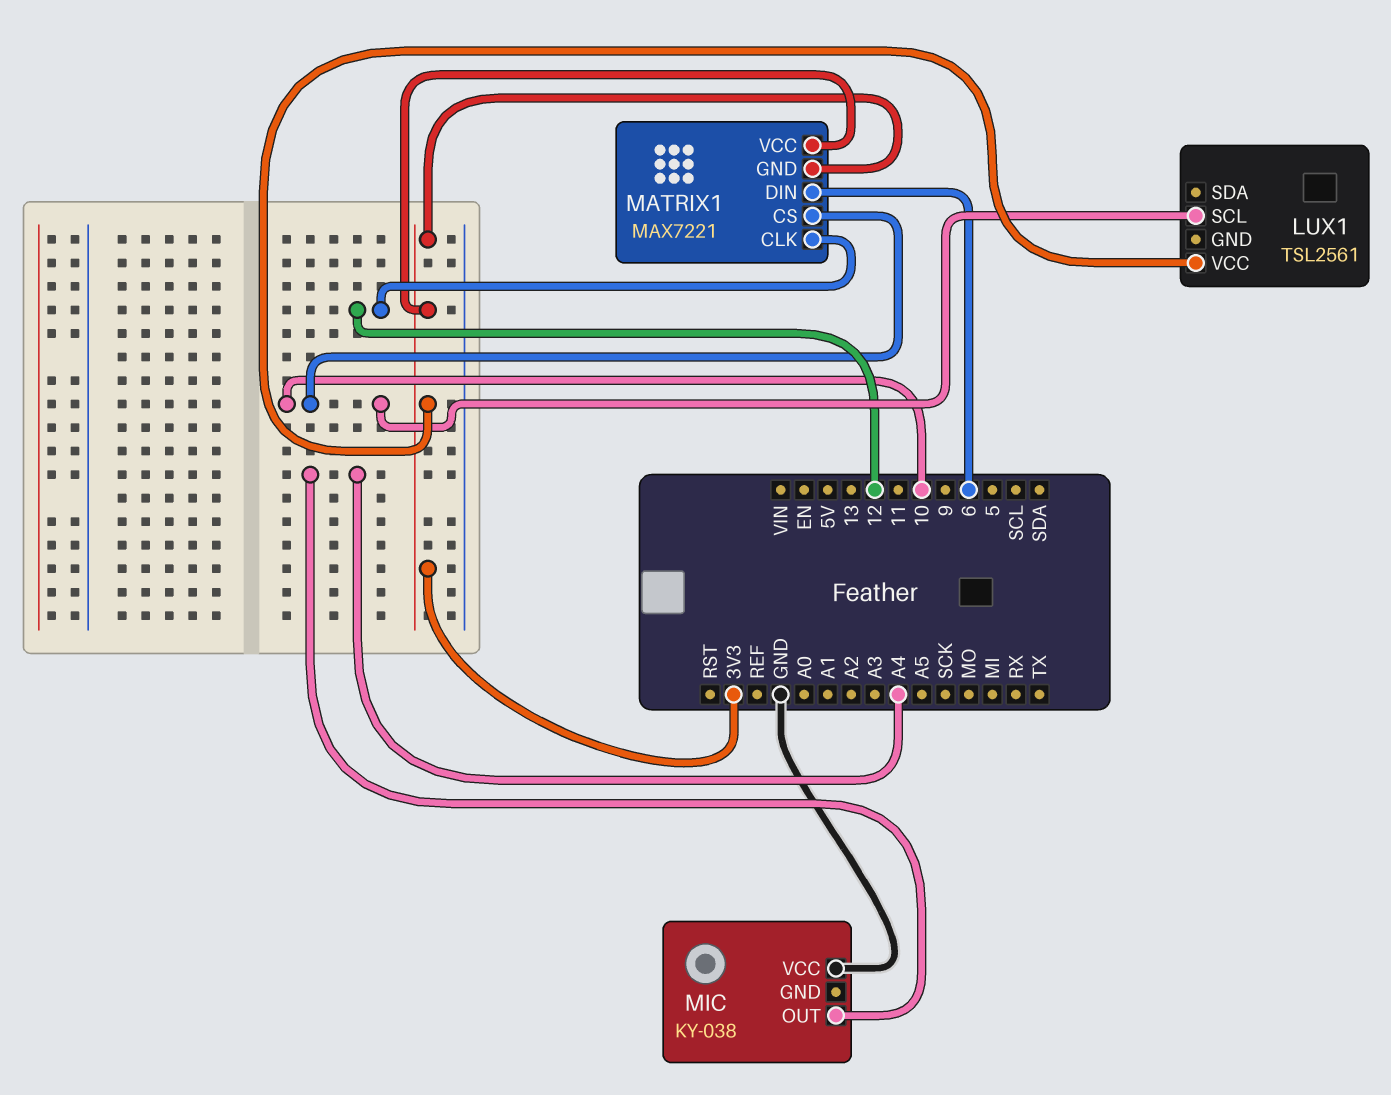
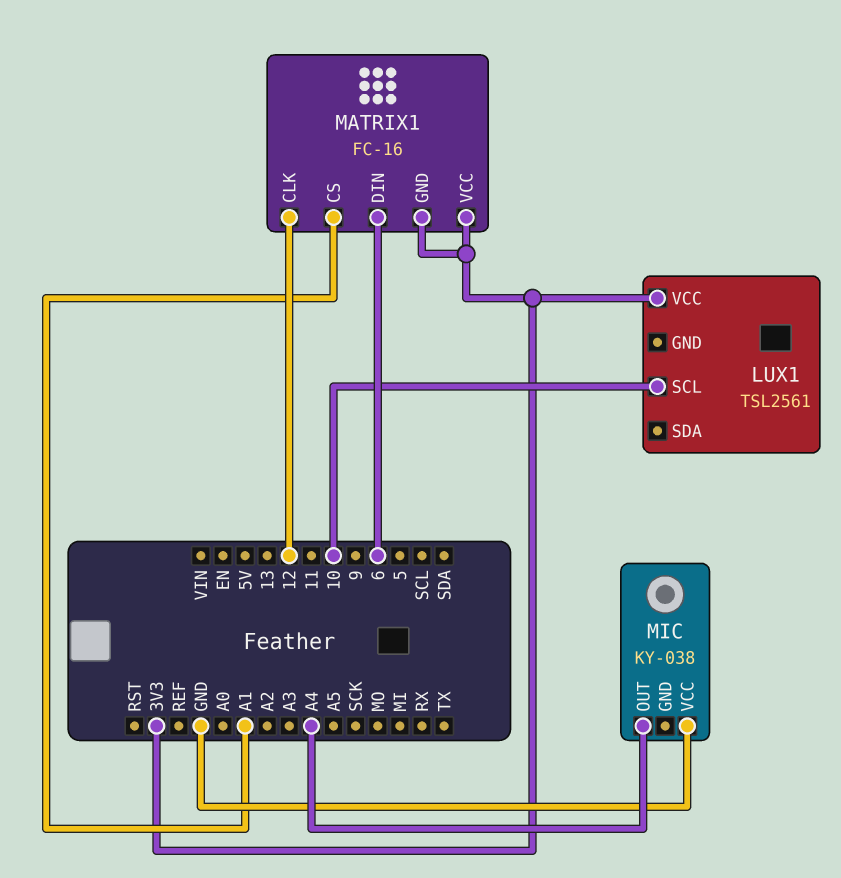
MATRIX1: MAX7221 -> FC-16
MATRIX1 pin CS: 10 -> A1

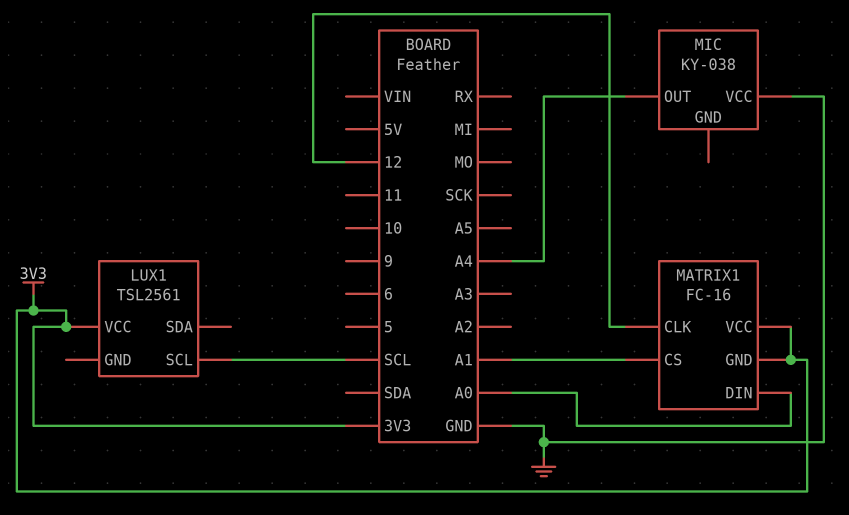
LUX1 pin SCL: 10 -> SCL
MATRIX1 pin DIN: 6 -> A0

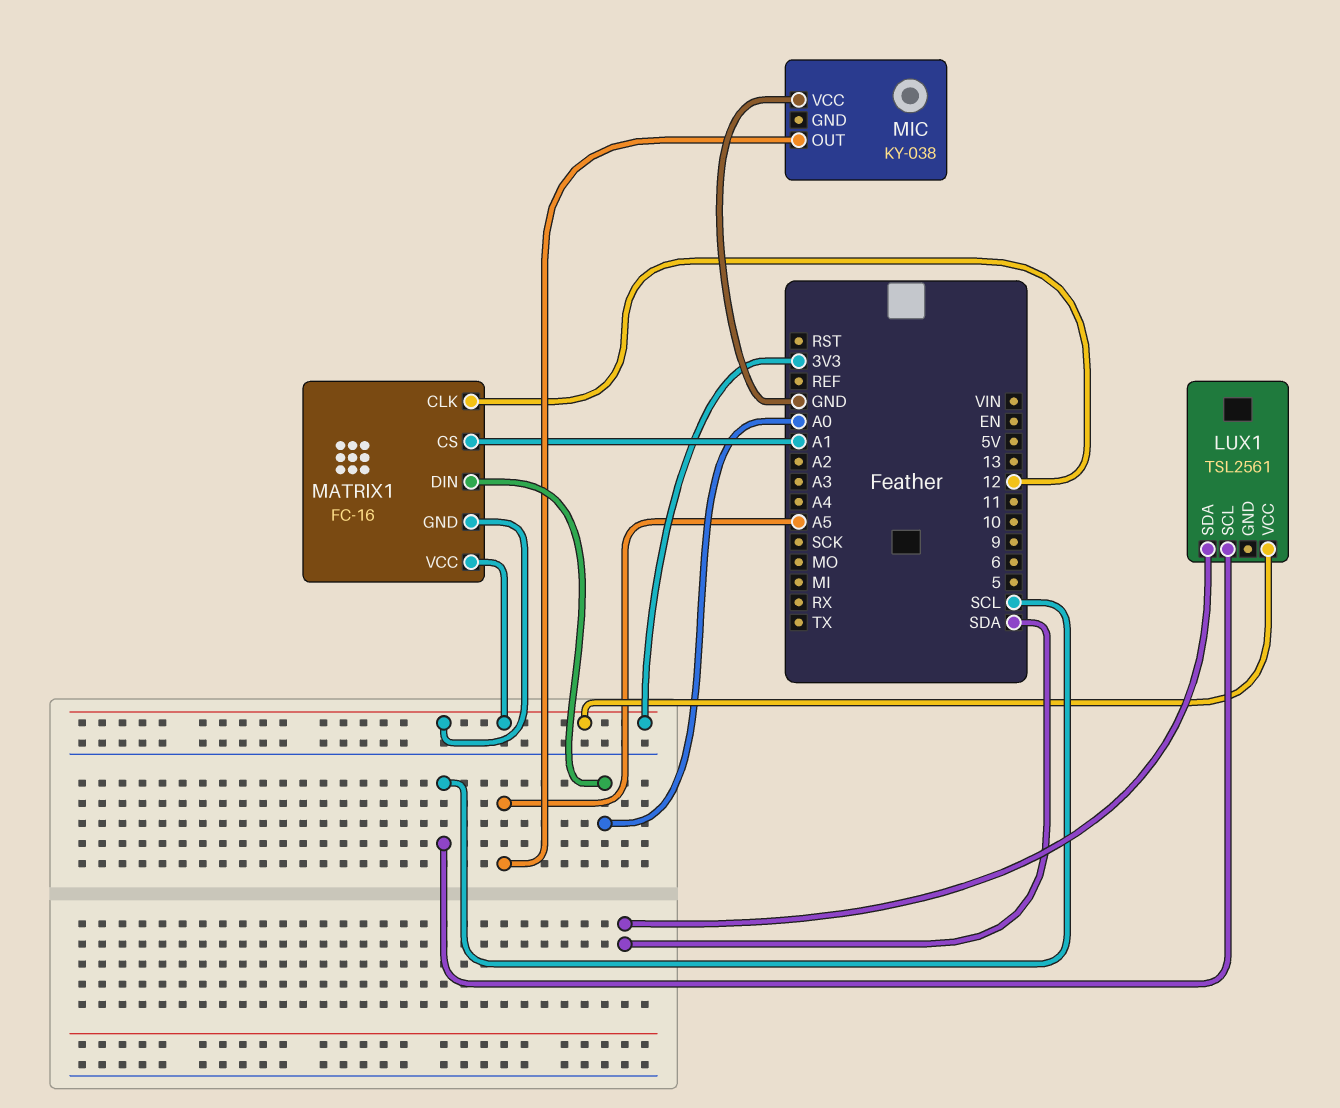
LUX1 pin SDA: none -> SDA
MIC pin OUT: A4 -> A5

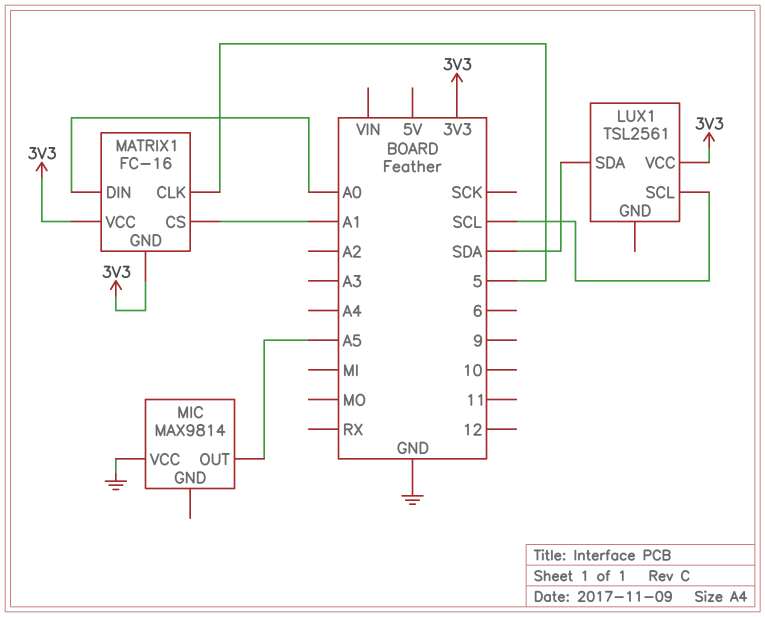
MATRIX1 pin CLK: 12 -> 5
MIC: KY-038 -> MAX9814

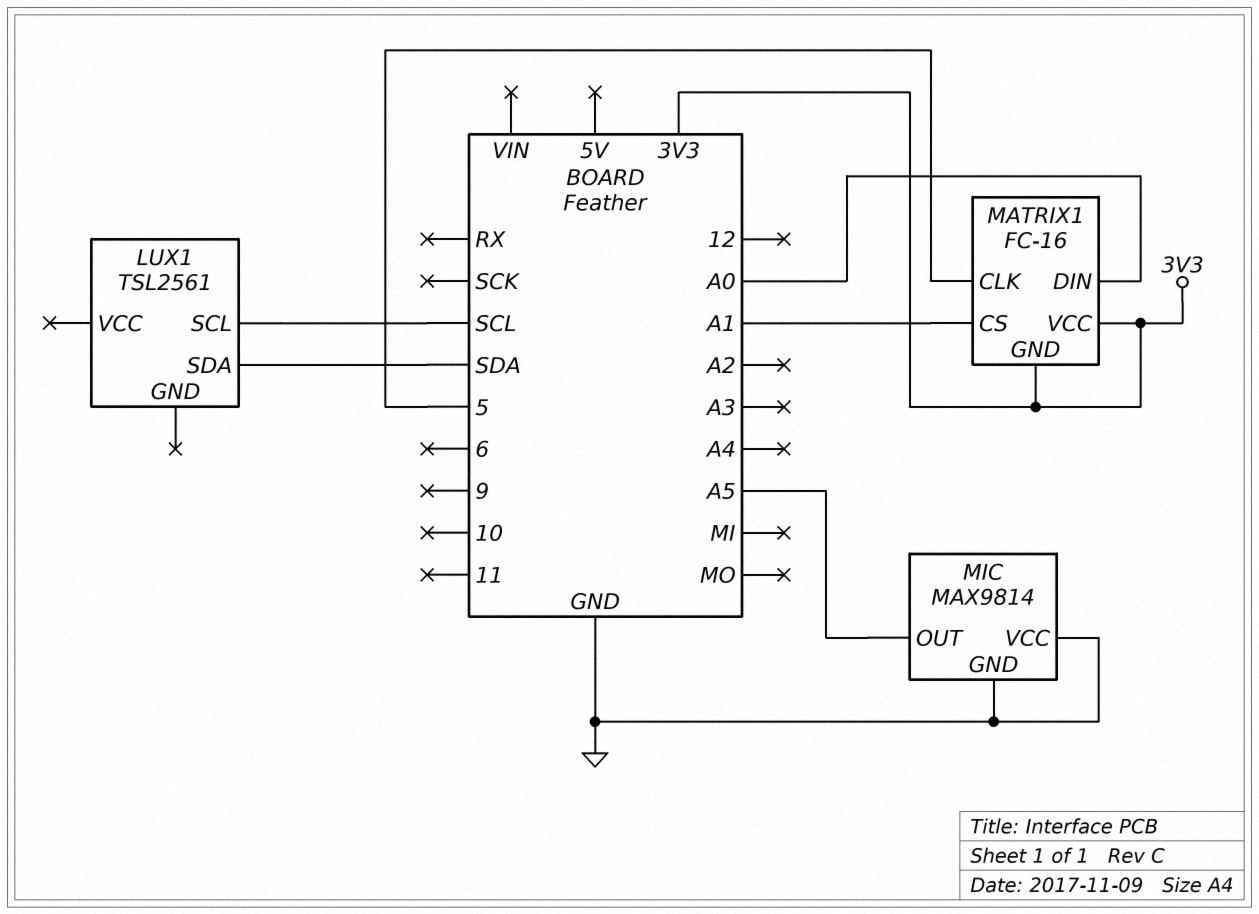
LUX1 pin VCC: 3V3 -> none
MIC pin GND: none -> GND

